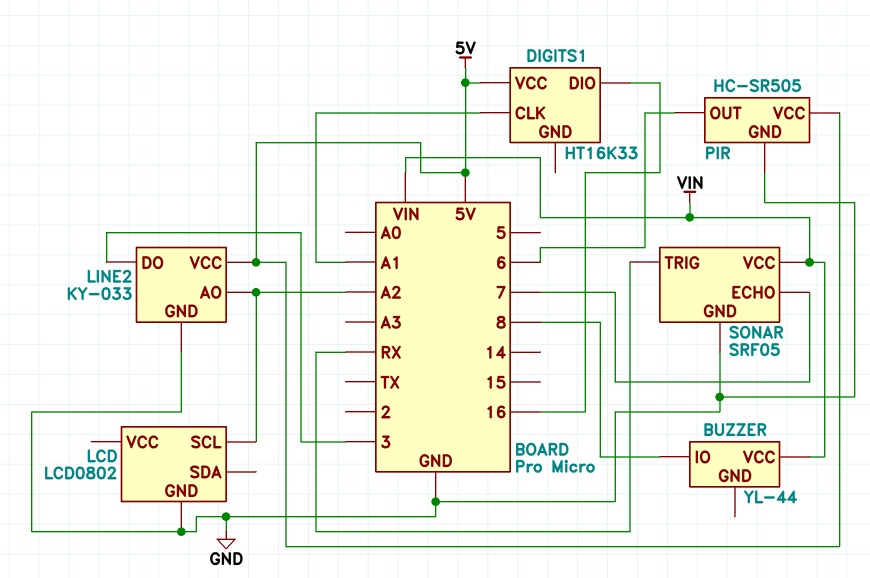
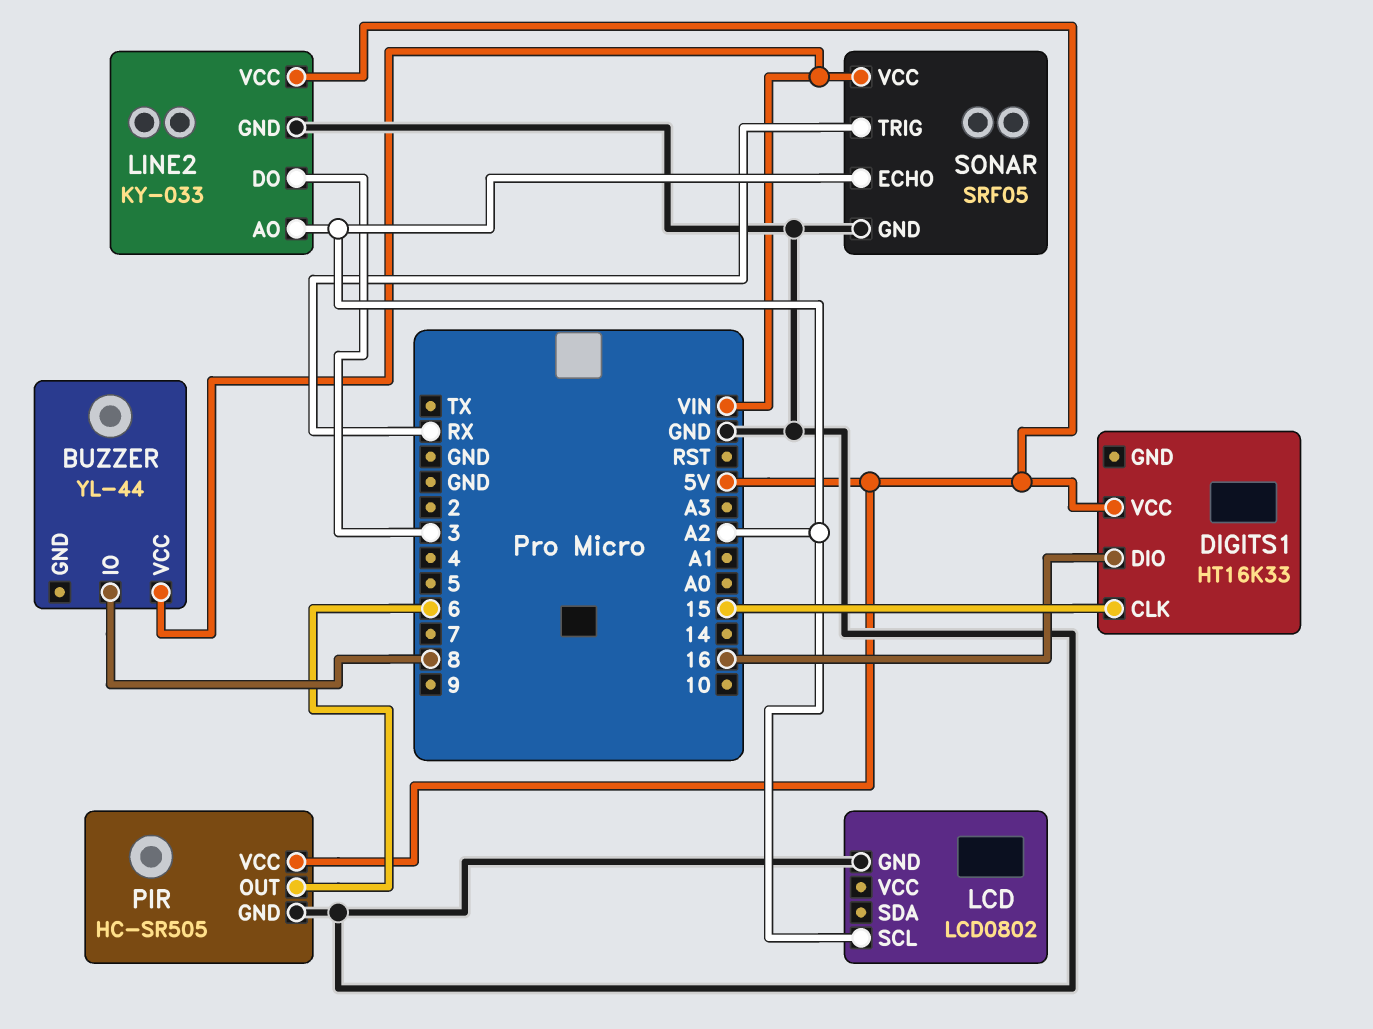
DIGITS1 pin CLK: A1 -> 15
SONAR pin ECHO: 7 -> A2

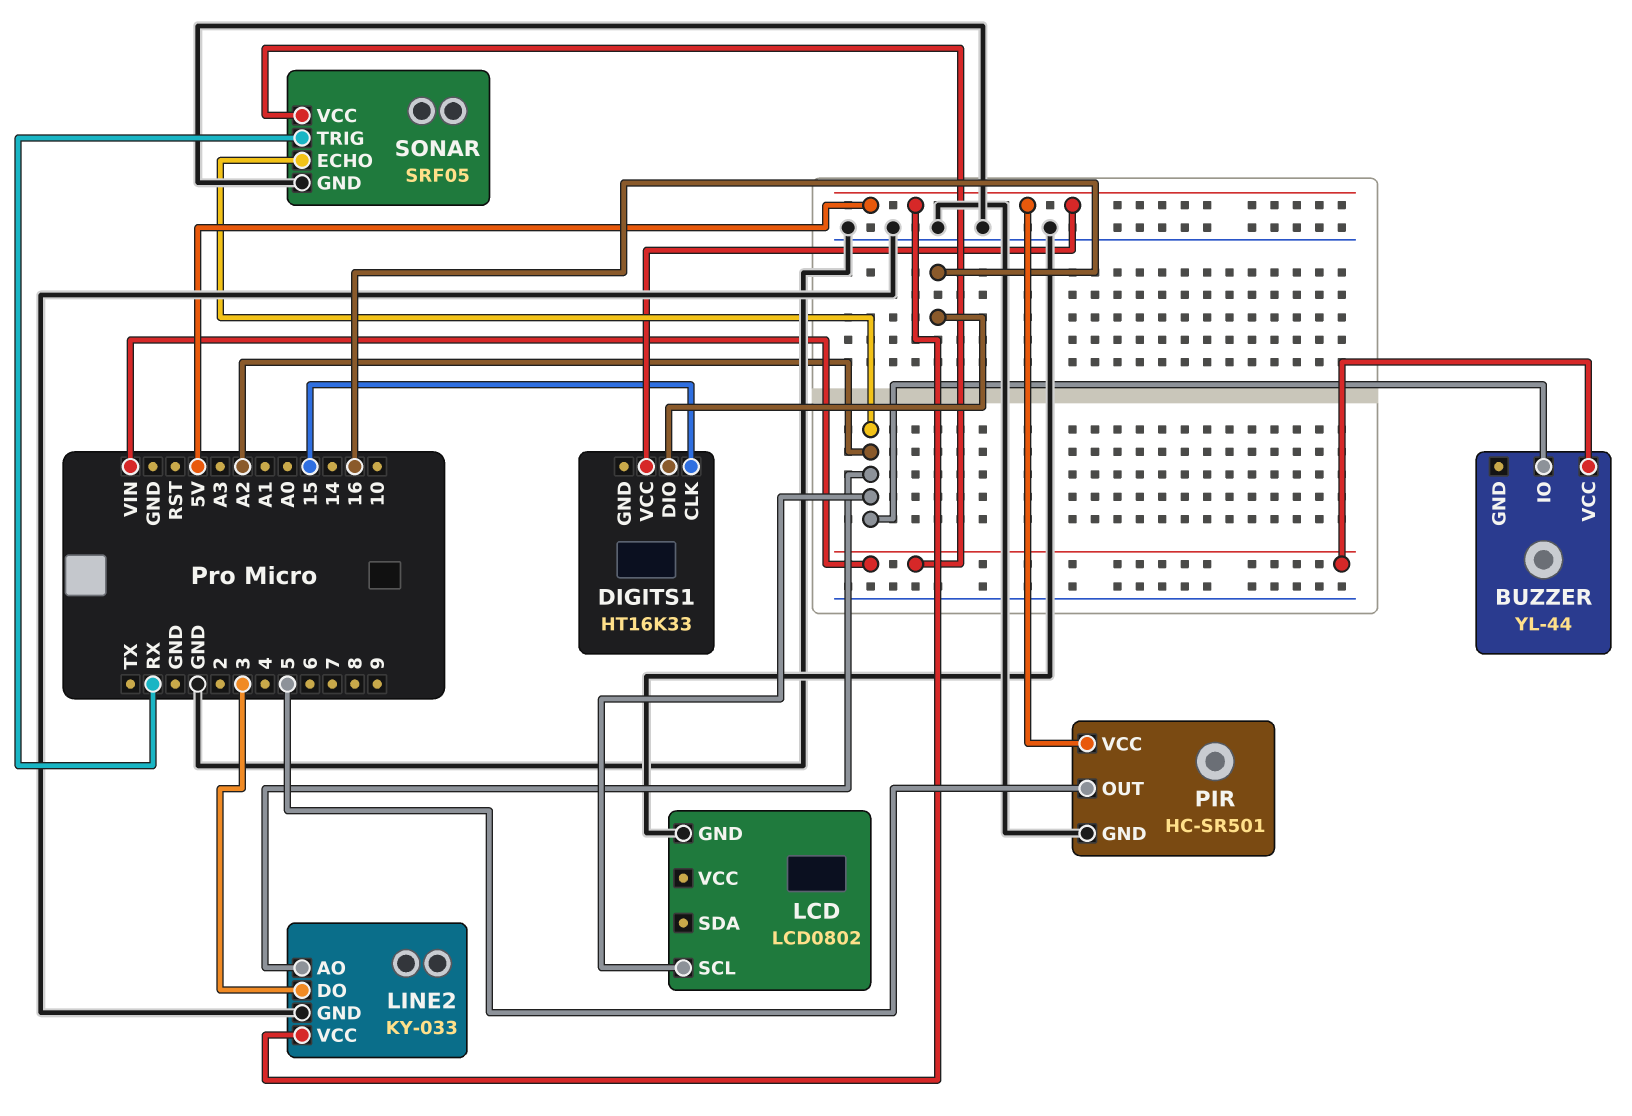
BUZZER pin IO: 8 -> A2
PIR: HC-SR505 -> HC-SR501
PIR pin OUT: 6 -> 5

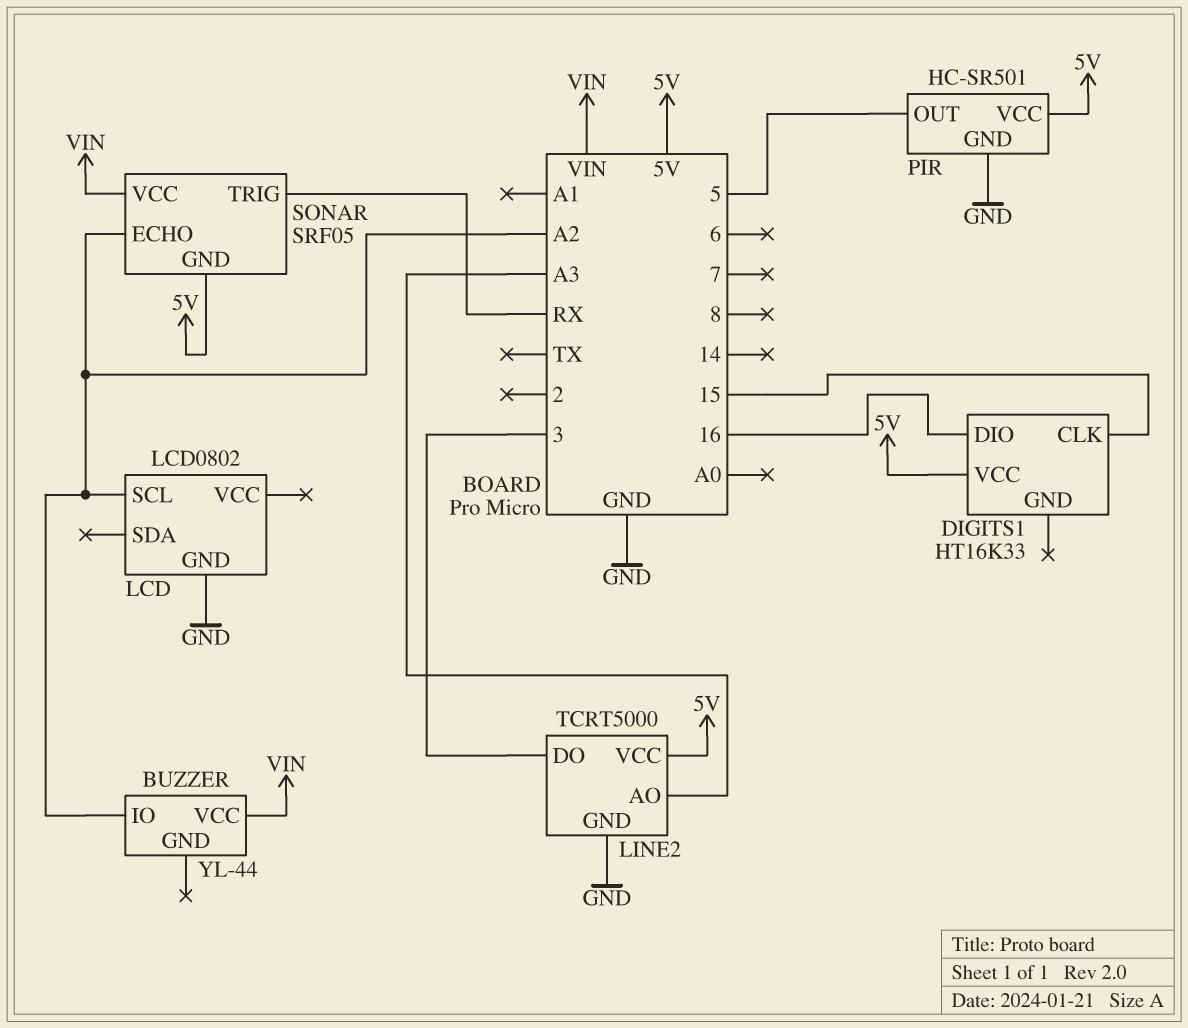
LINE2: KY-033 -> TCRT5000
LINE2 pin AO: A2 -> A3
SONAR pin GND: GND -> 5V

